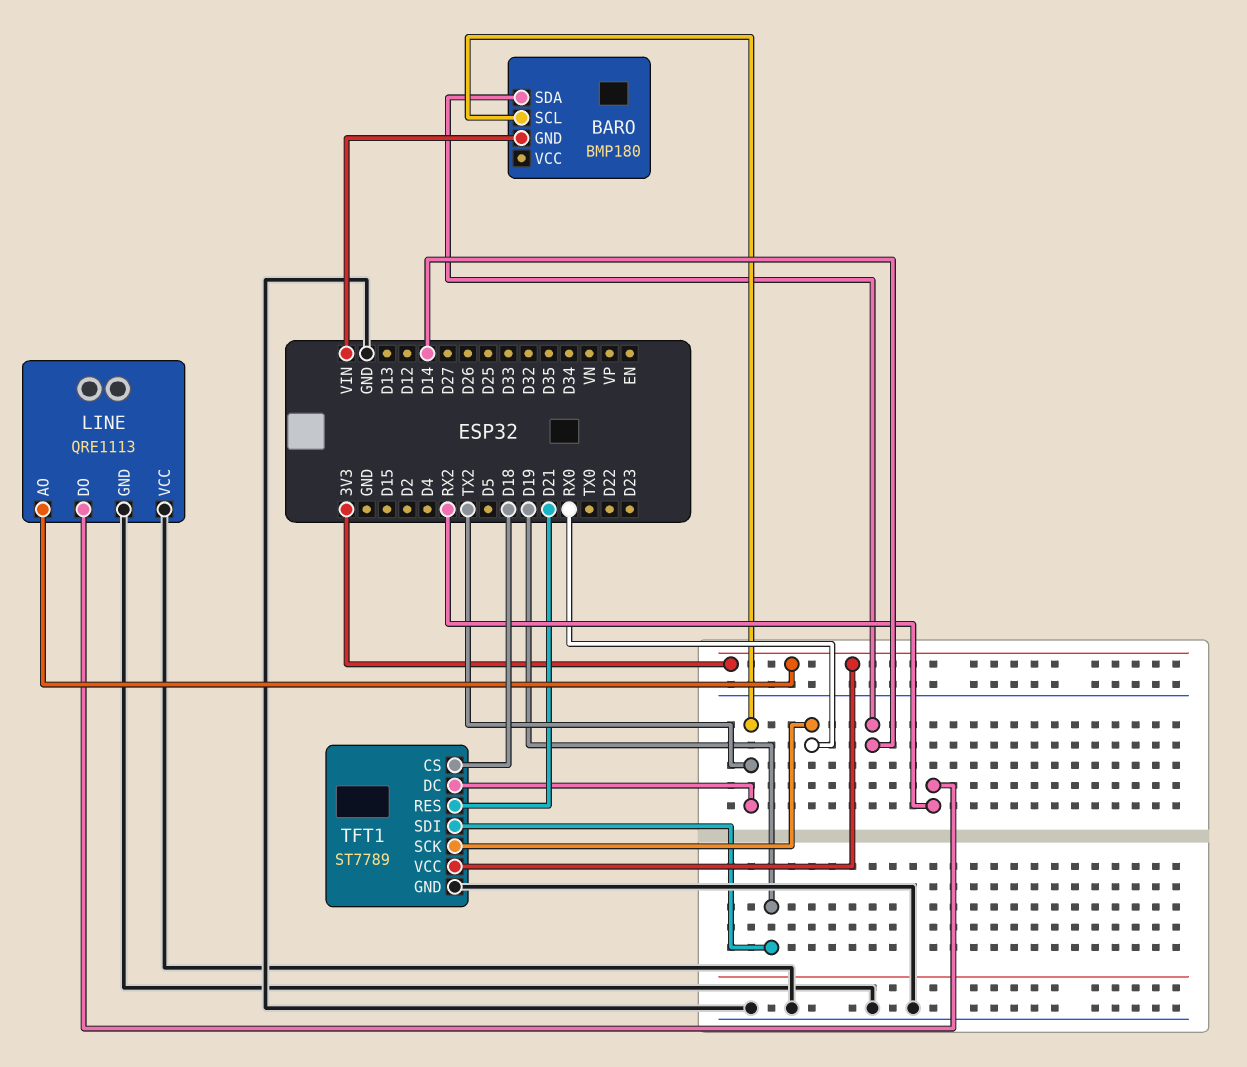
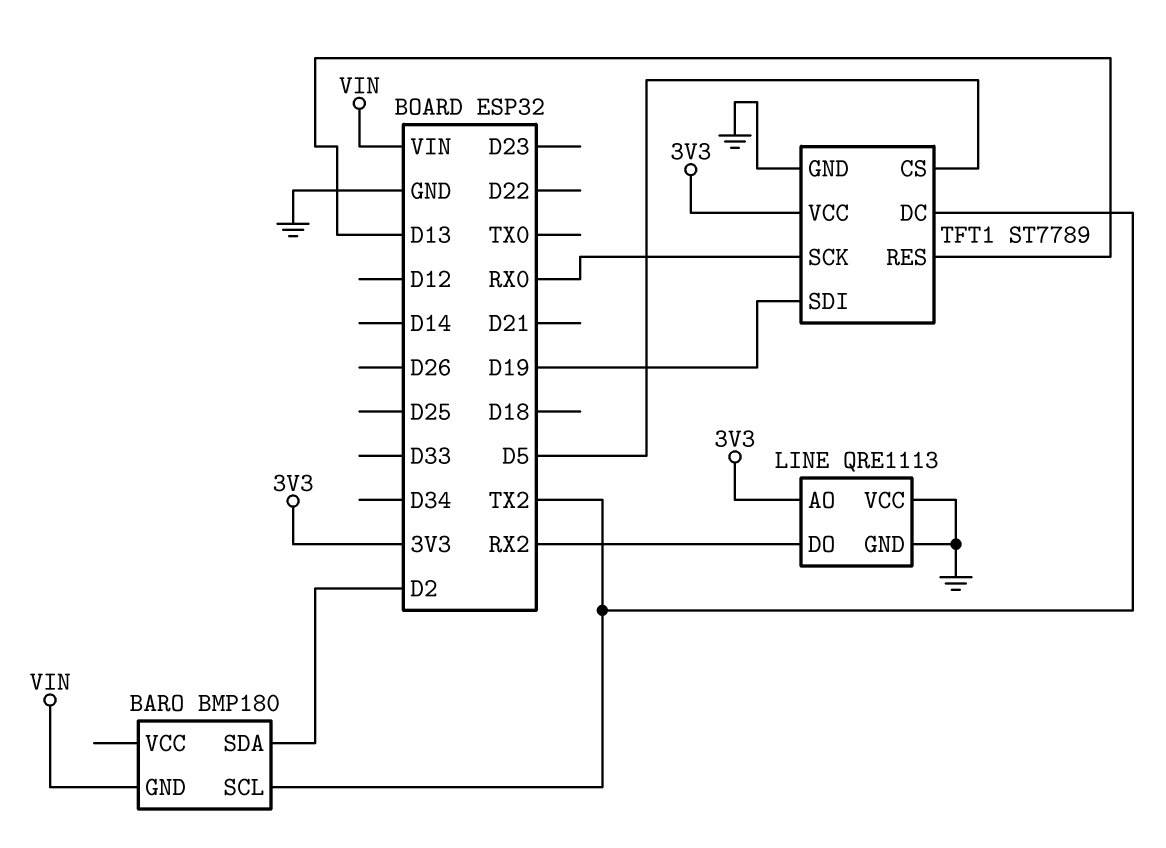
BARO pin SDA: D14 -> D2
TFT1 pin CS: D18 -> D5
TFT1 pin RES: D21 -> D13

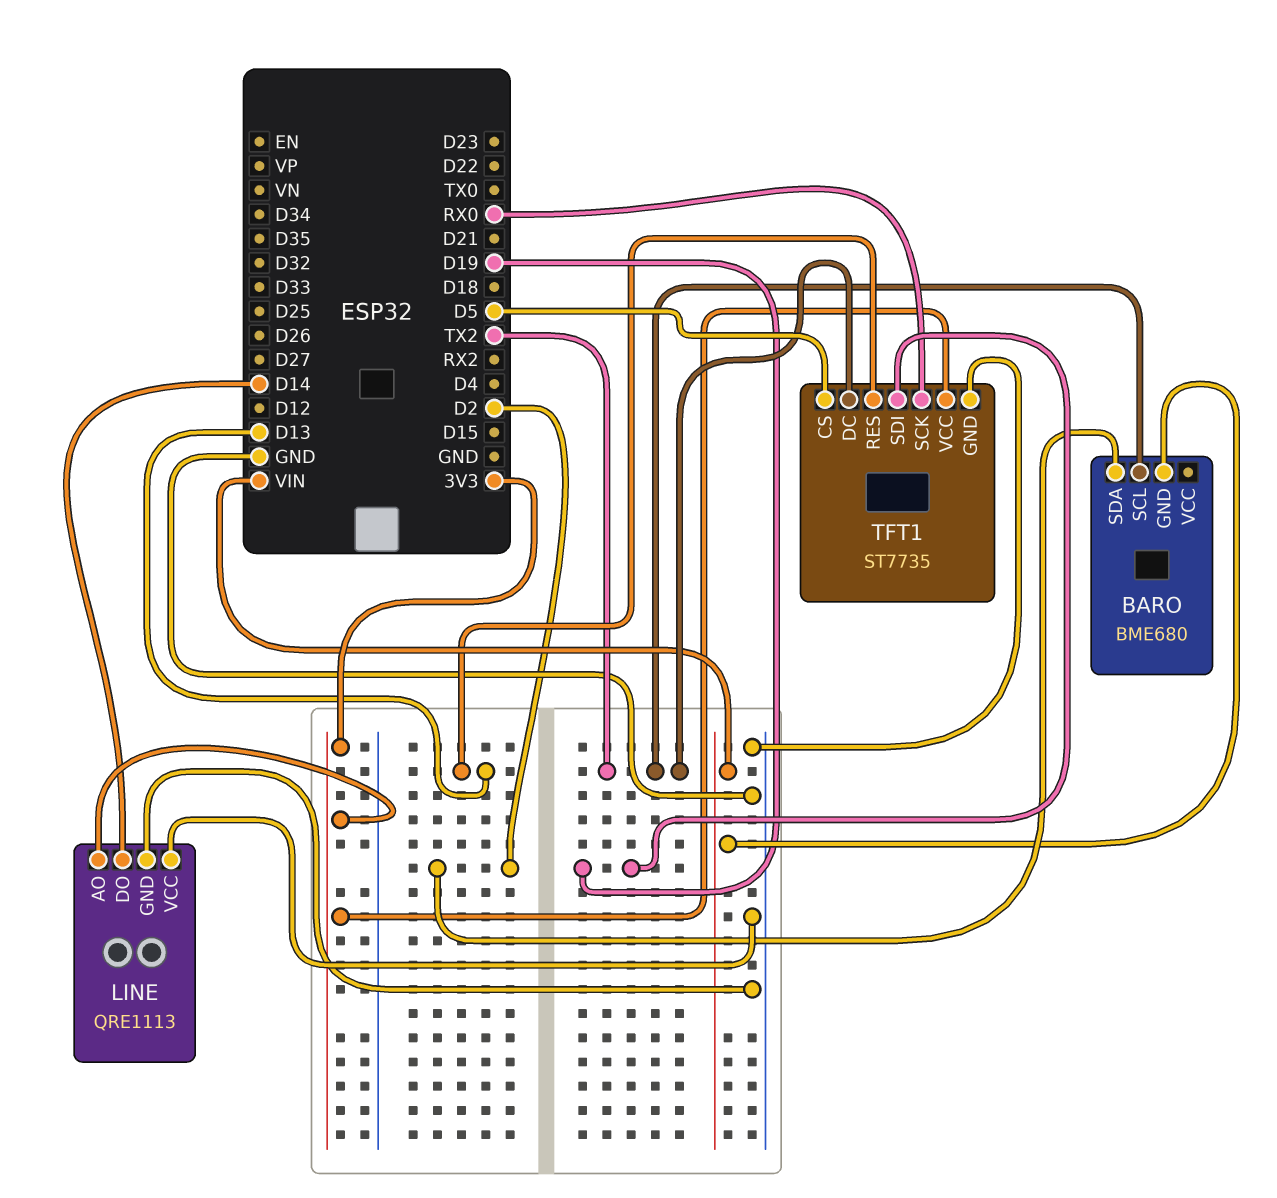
BARO: BMP180 -> BME680
LINE pin DO: RX2 -> D14
TFT1: ST7789 -> ST7735

